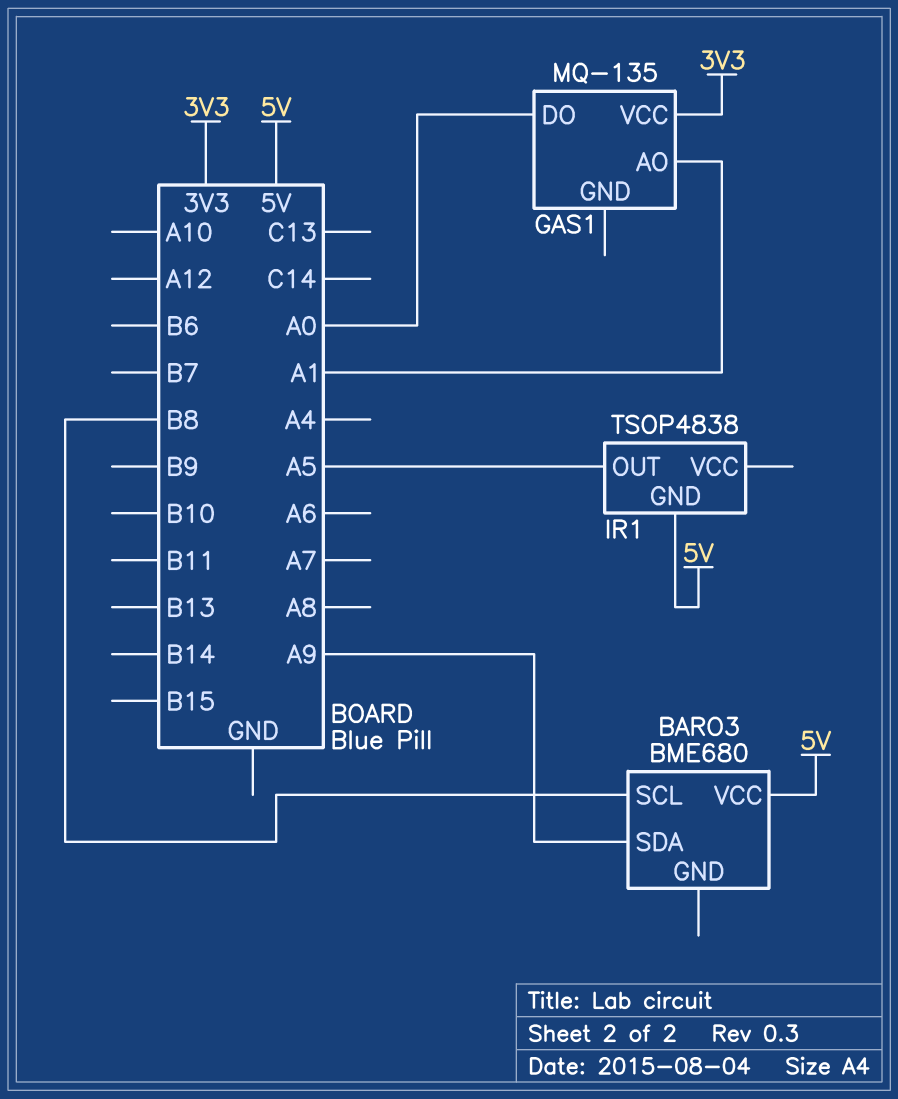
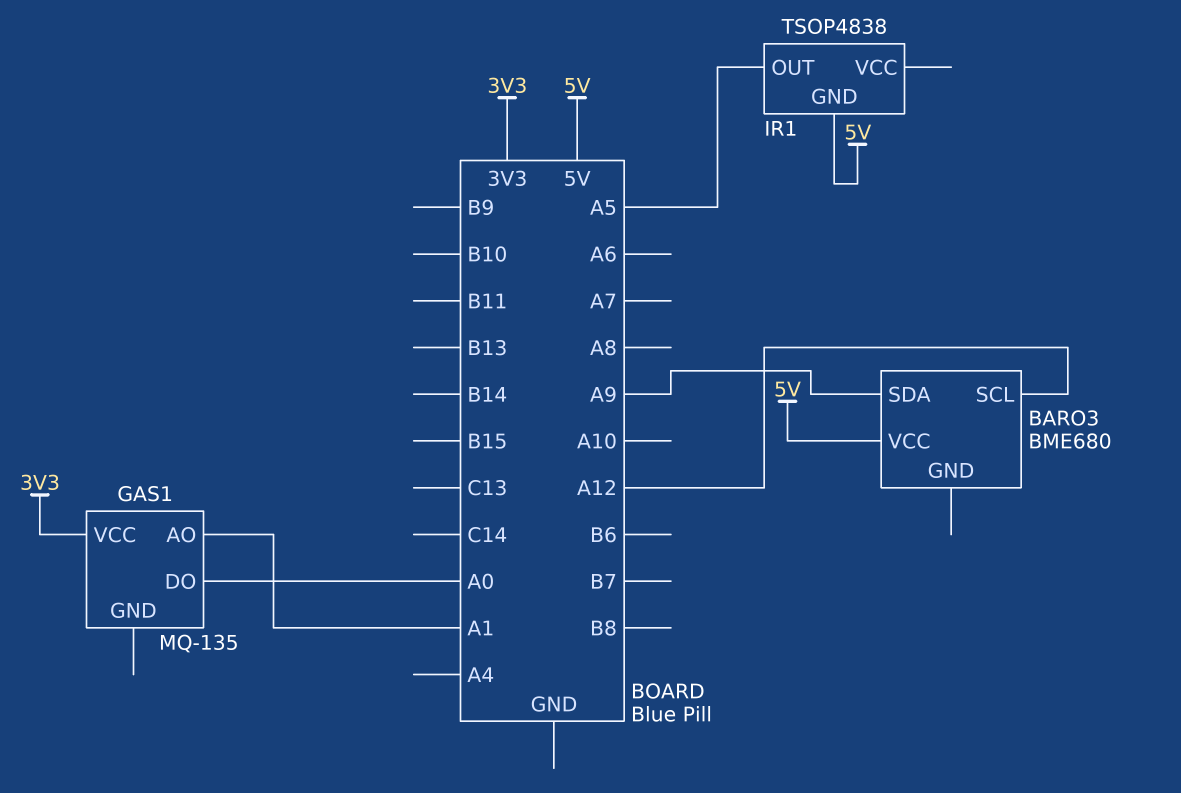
BARO3 pin SCL: B8 -> A12

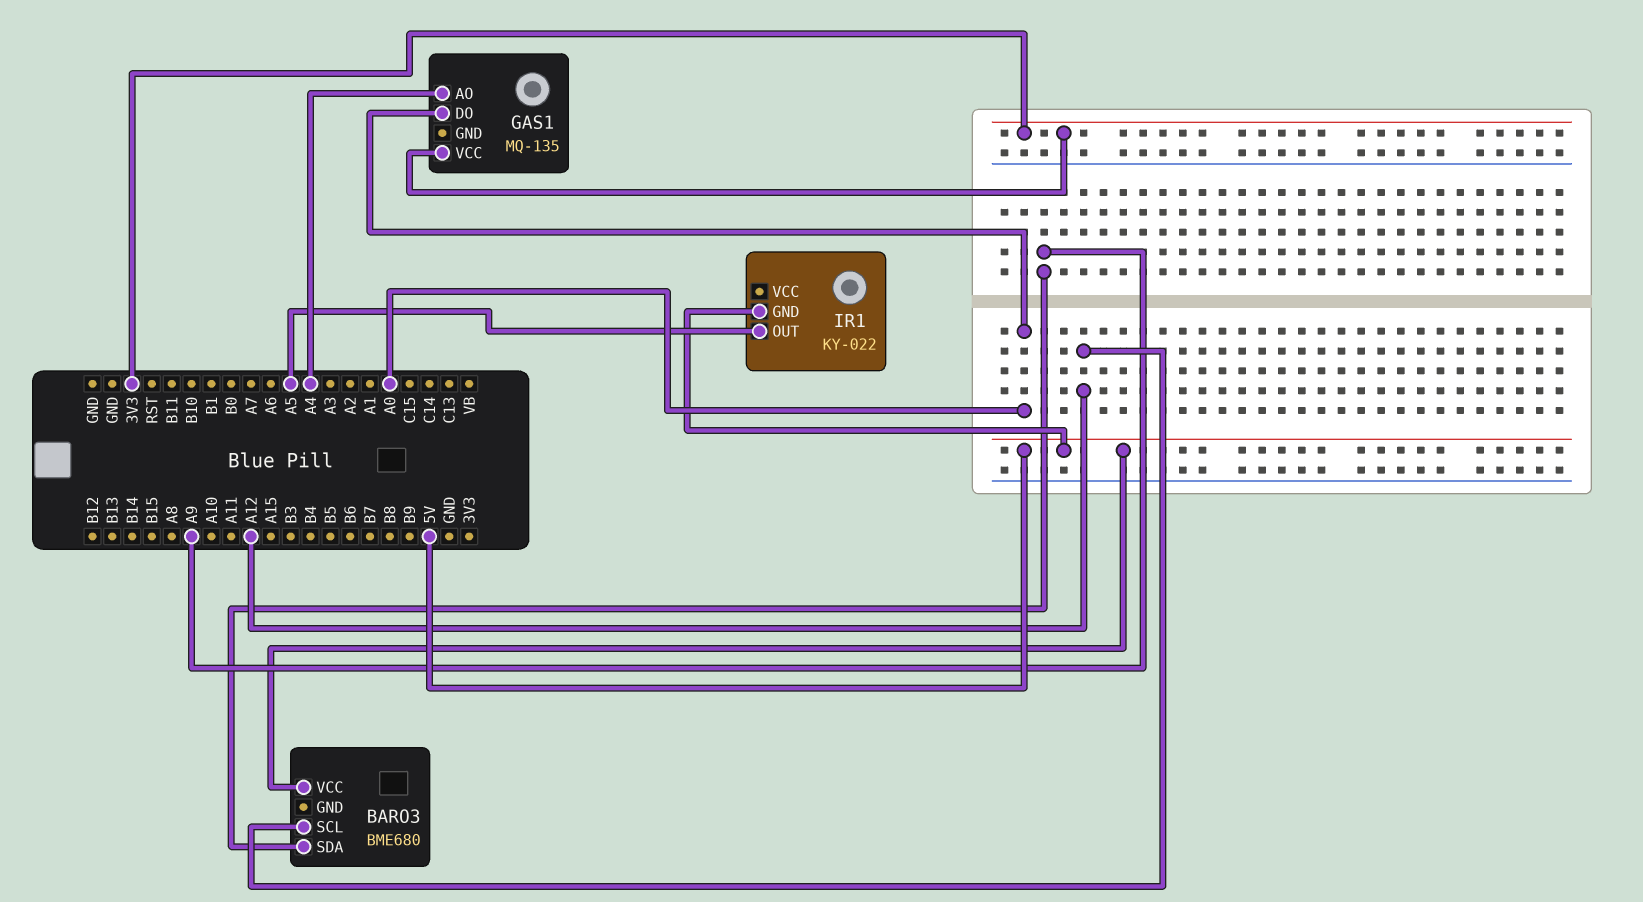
GAS1 pin AO: A1 -> A4
IR1: TSOP4838 -> KY-022

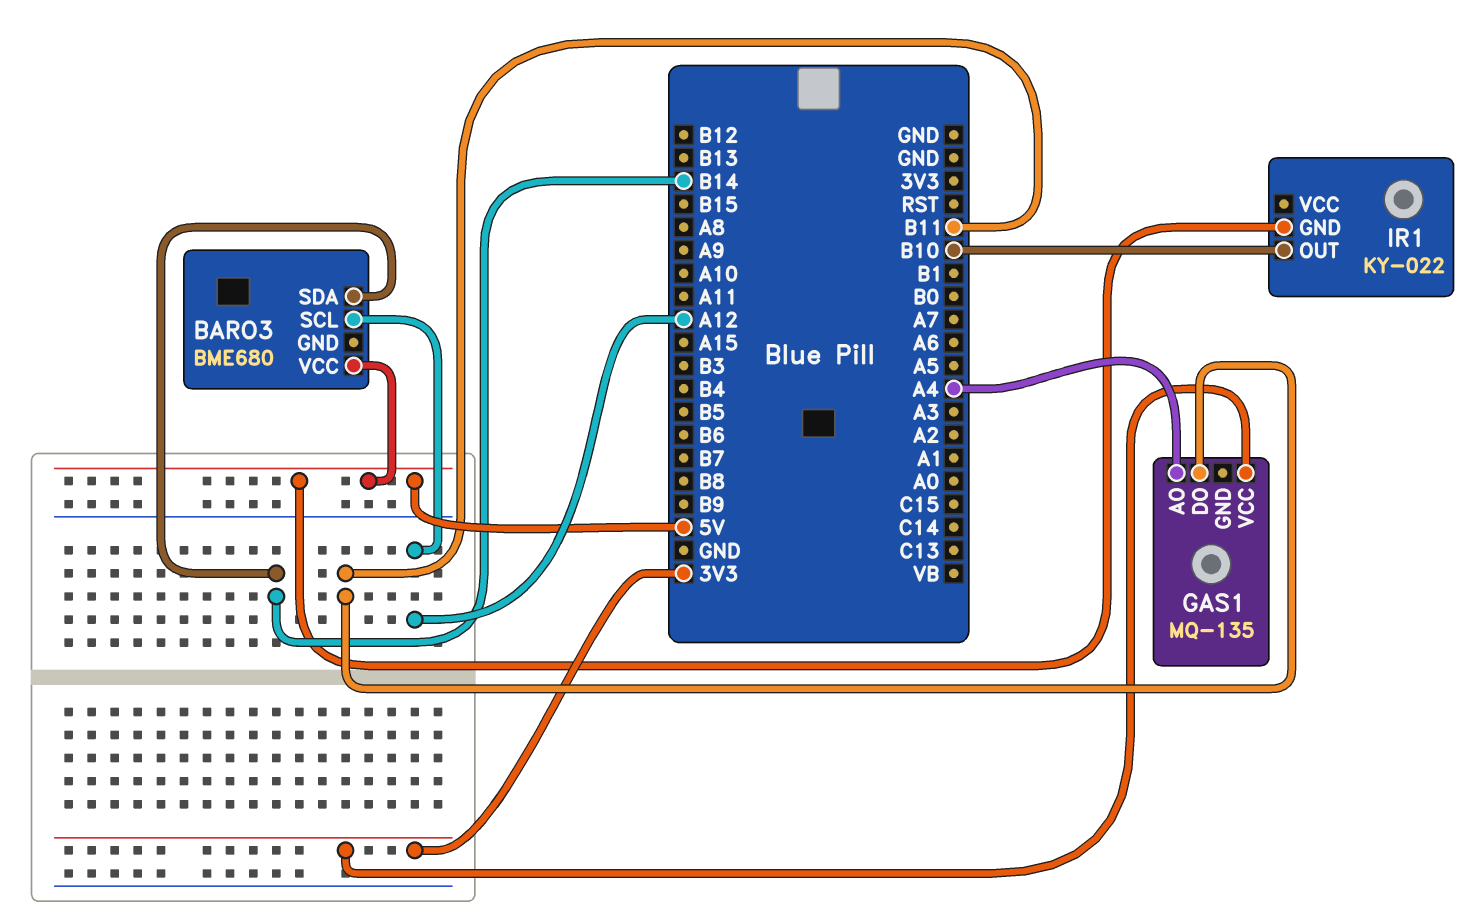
BARO3 pin SDA: A9 -> B14
GAS1 pin DO: A0 -> B11
IR1 pin OUT: A5 -> B10

